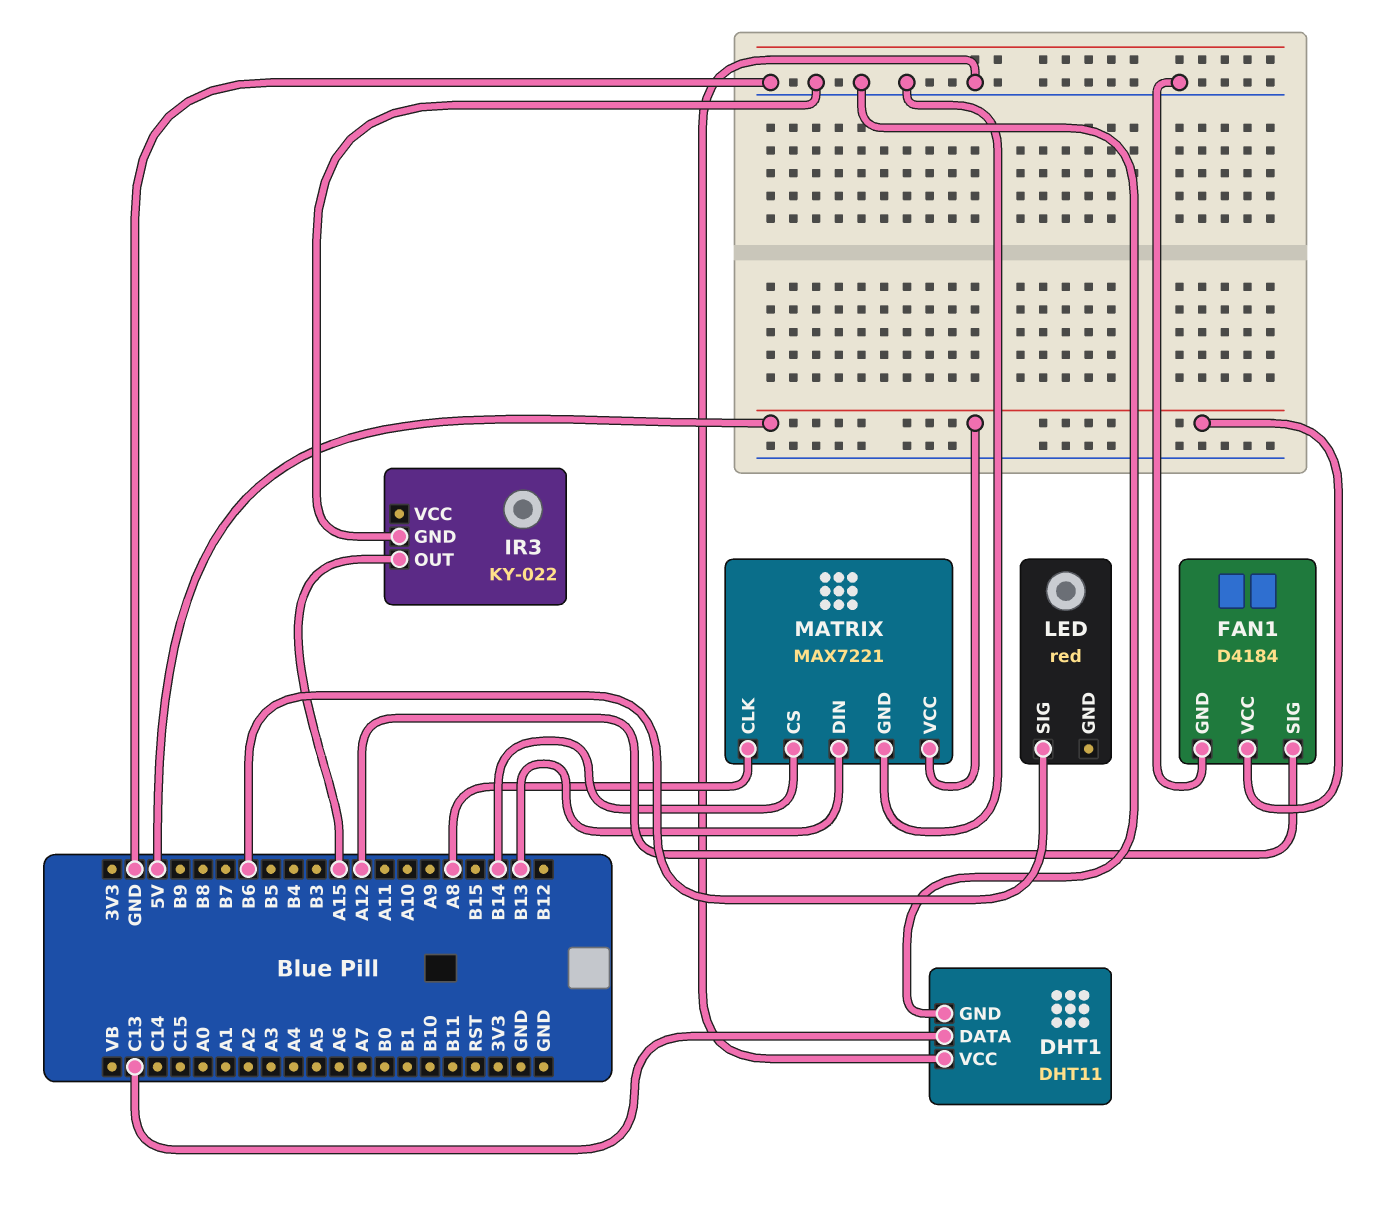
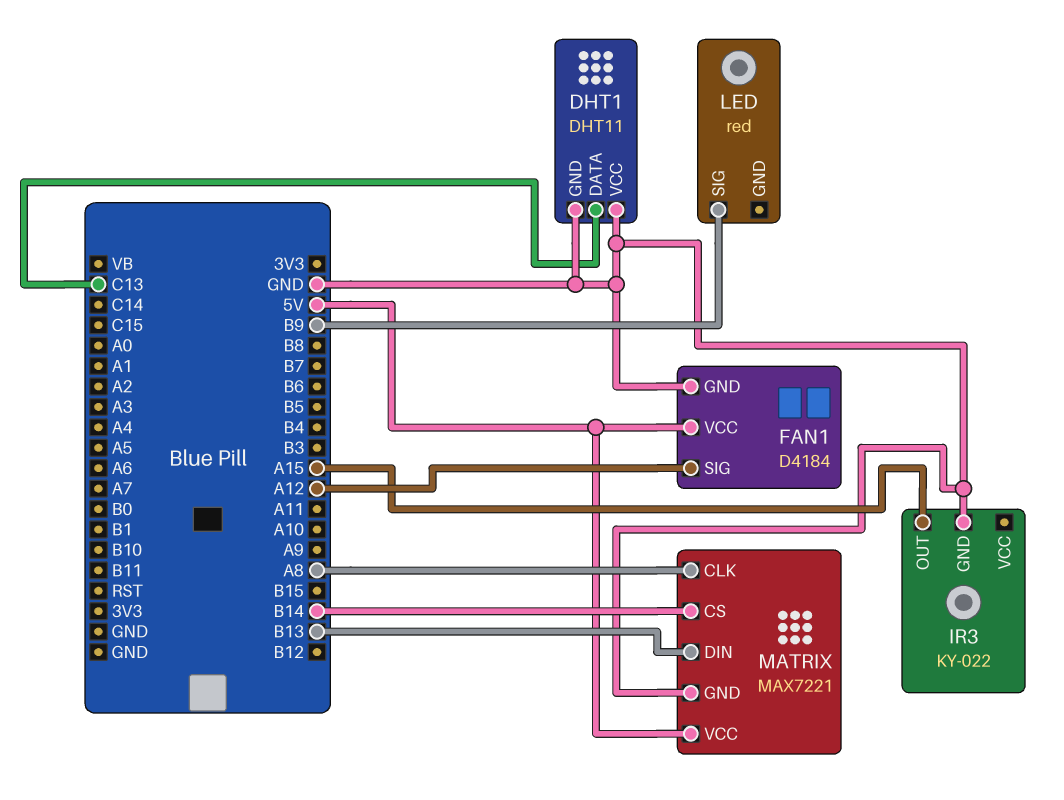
LED pin SIG: B6 -> B9

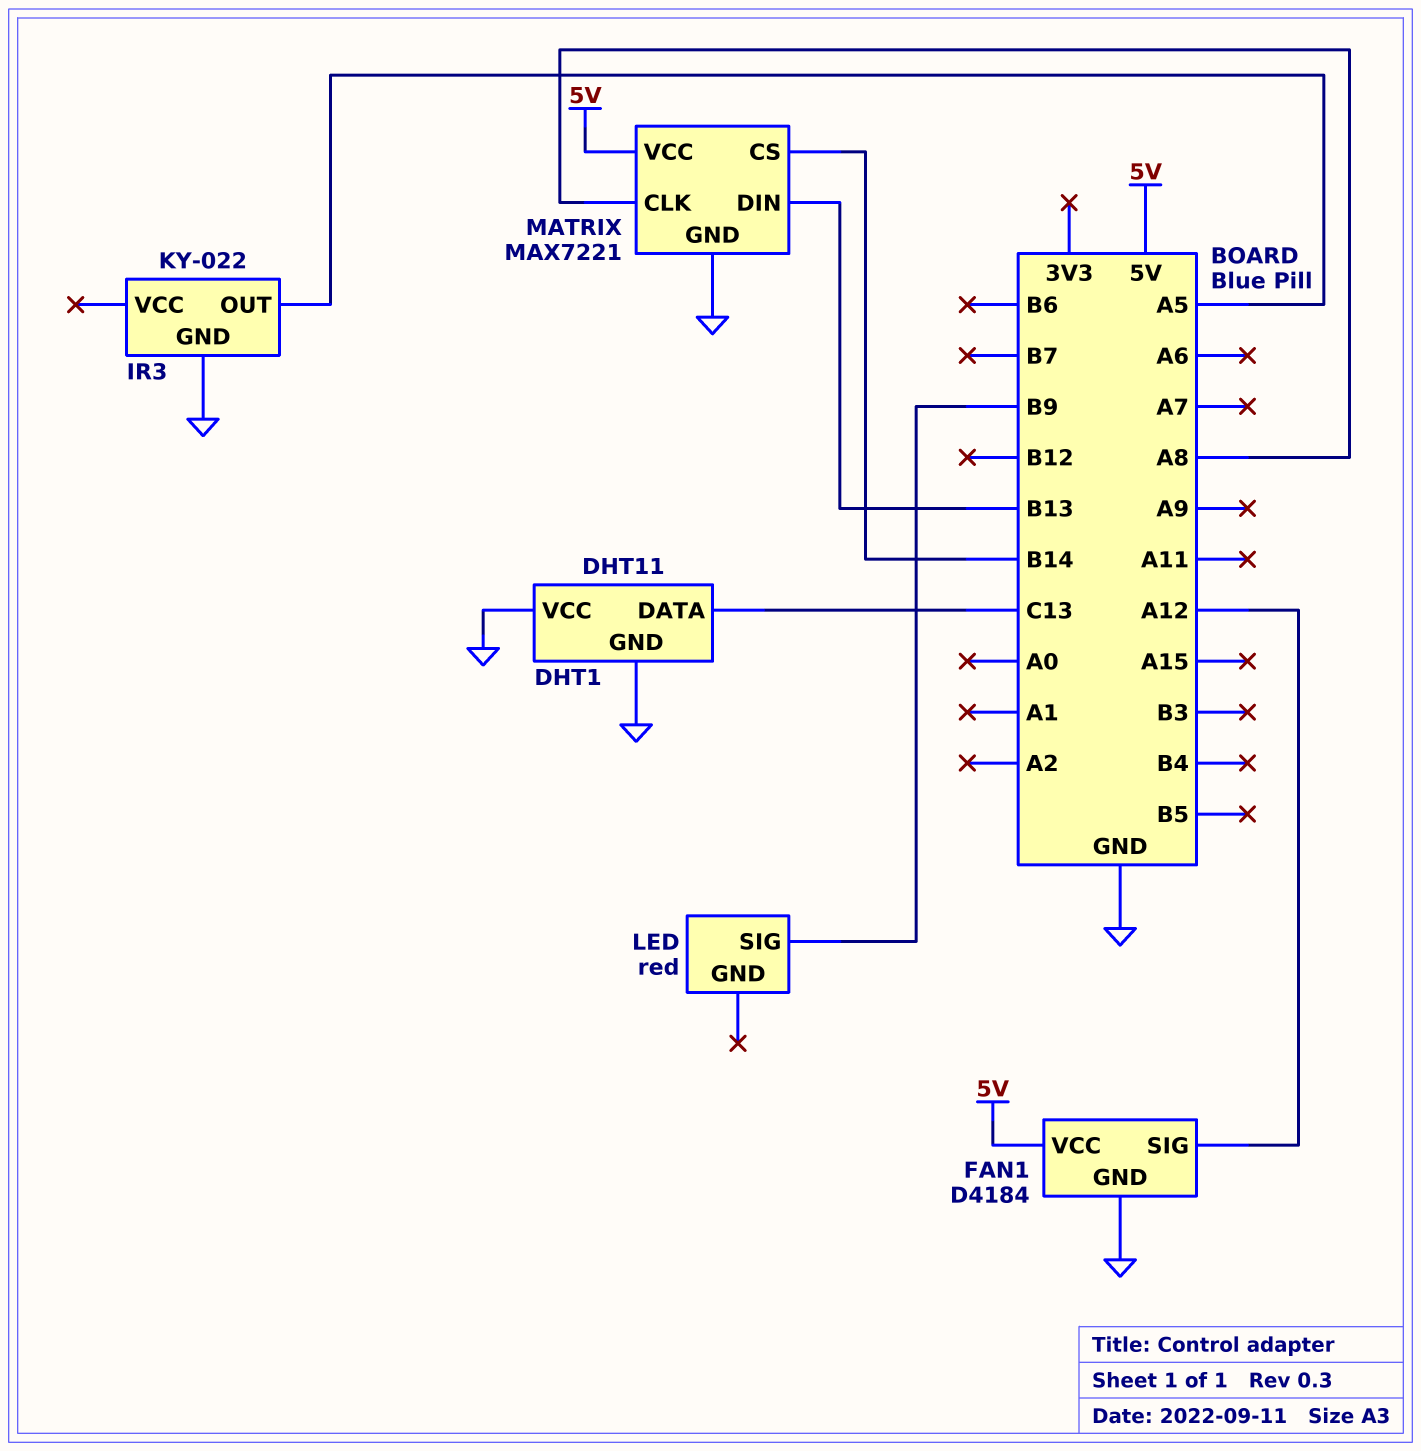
IR3 pin OUT: A15 -> A5

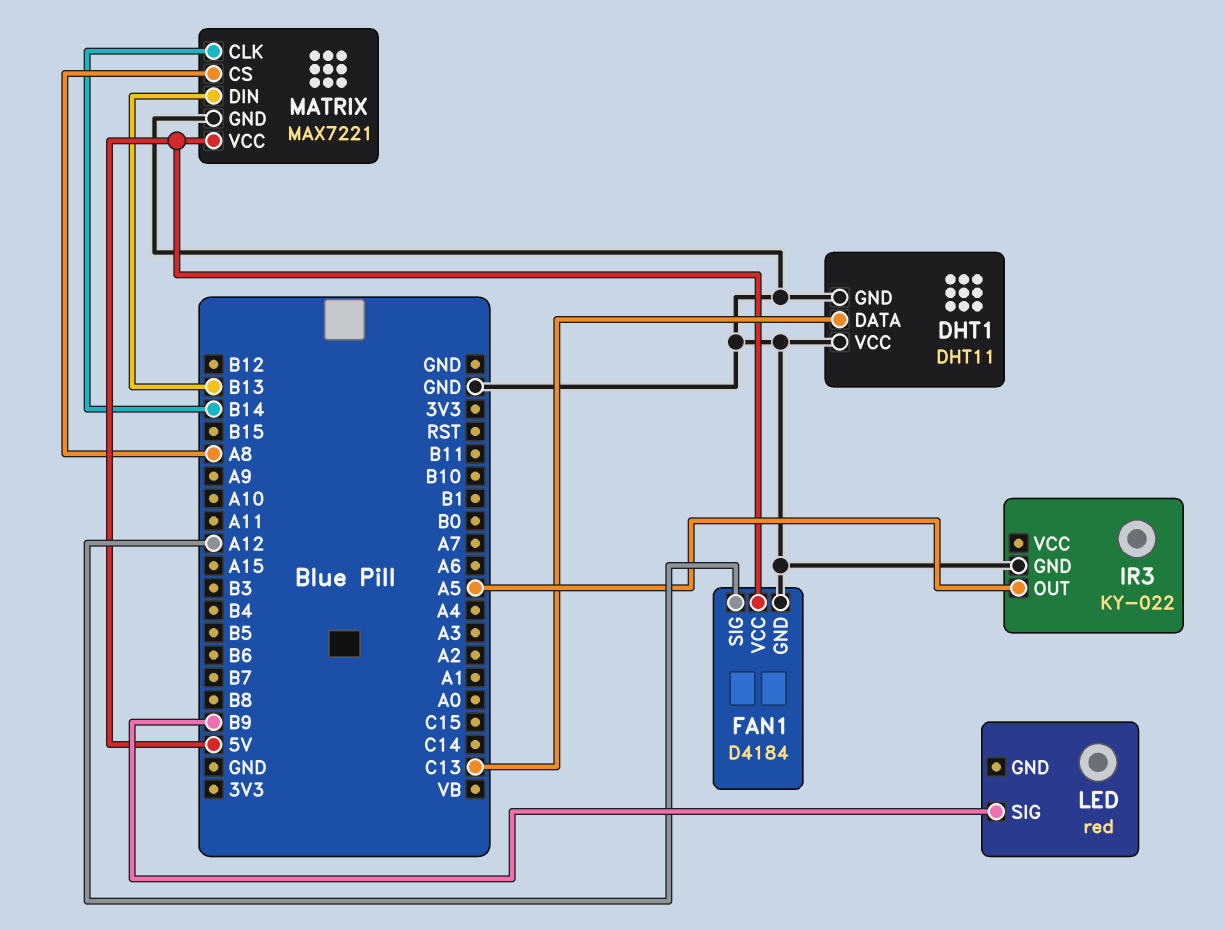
MATRIX pin CLK: A8 -> B14
MATRIX pin CS: B14 -> A8

